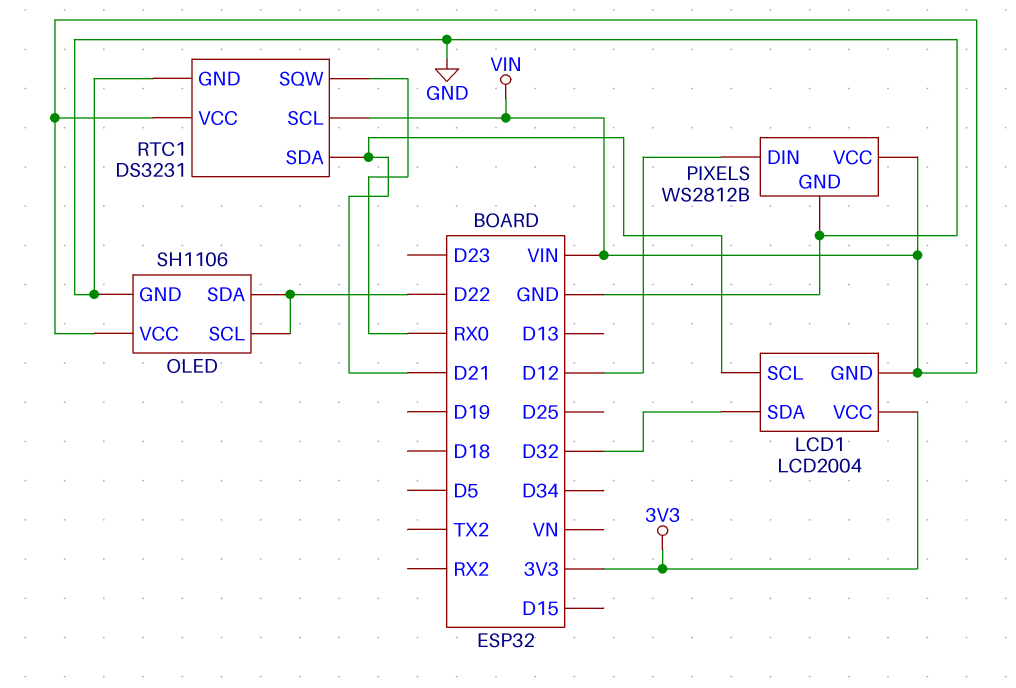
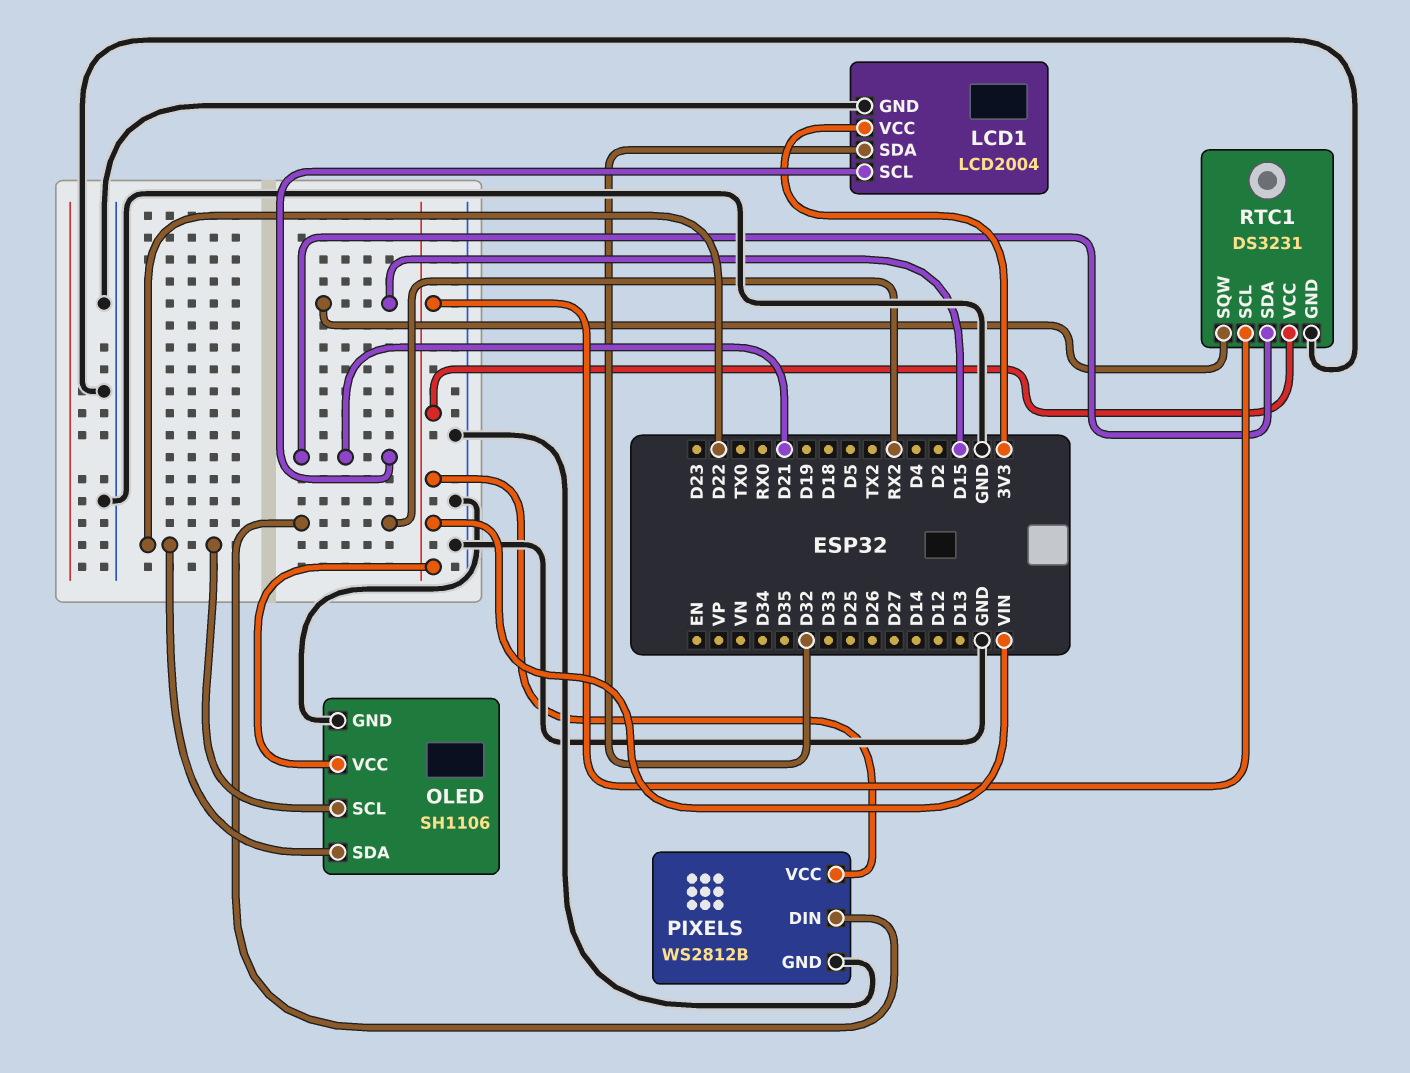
LCD1 pin GND: VIN -> GND
PIXELS pin DIN: D12 -> RX2
RTC1 pin SQW: RX0 -> D15

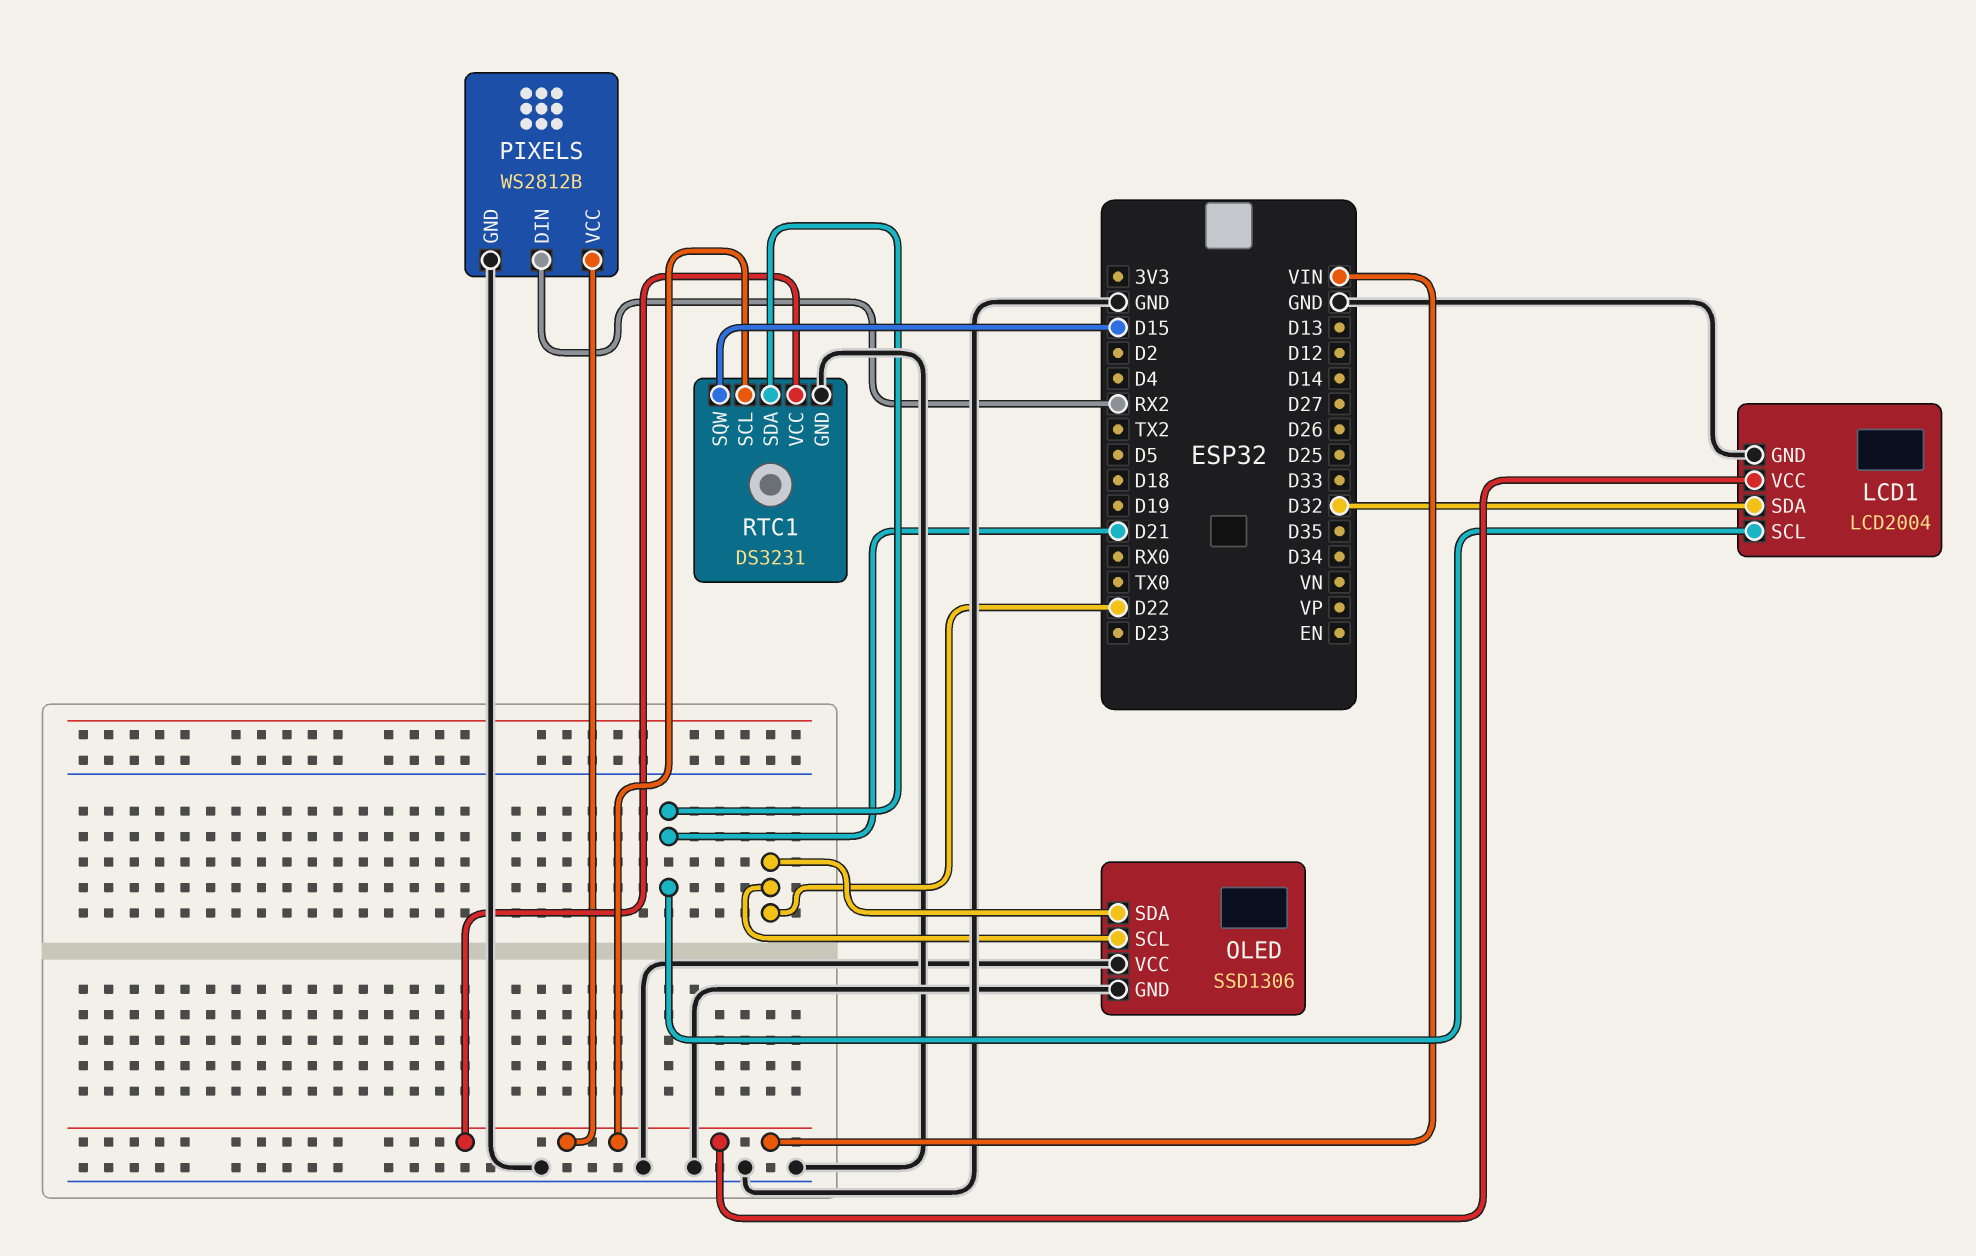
LCD1 pin VCC: 3V3 -> VIN
OLED: SH1106 -> SSD1306
OLED pin VCC: VIN -> GND

